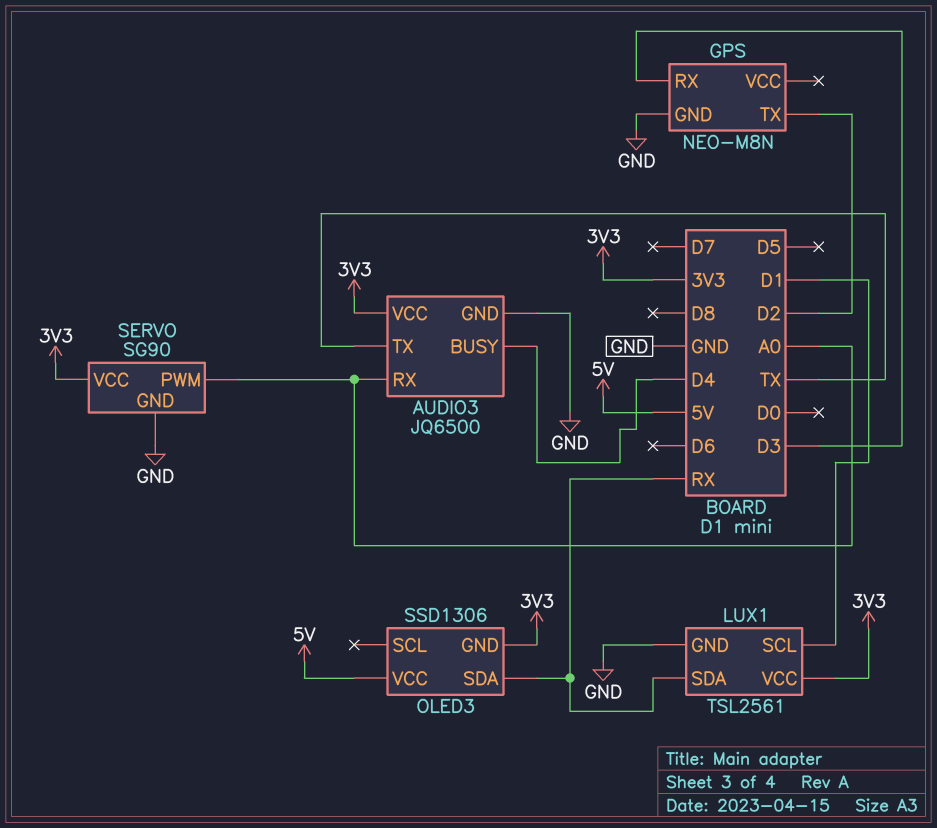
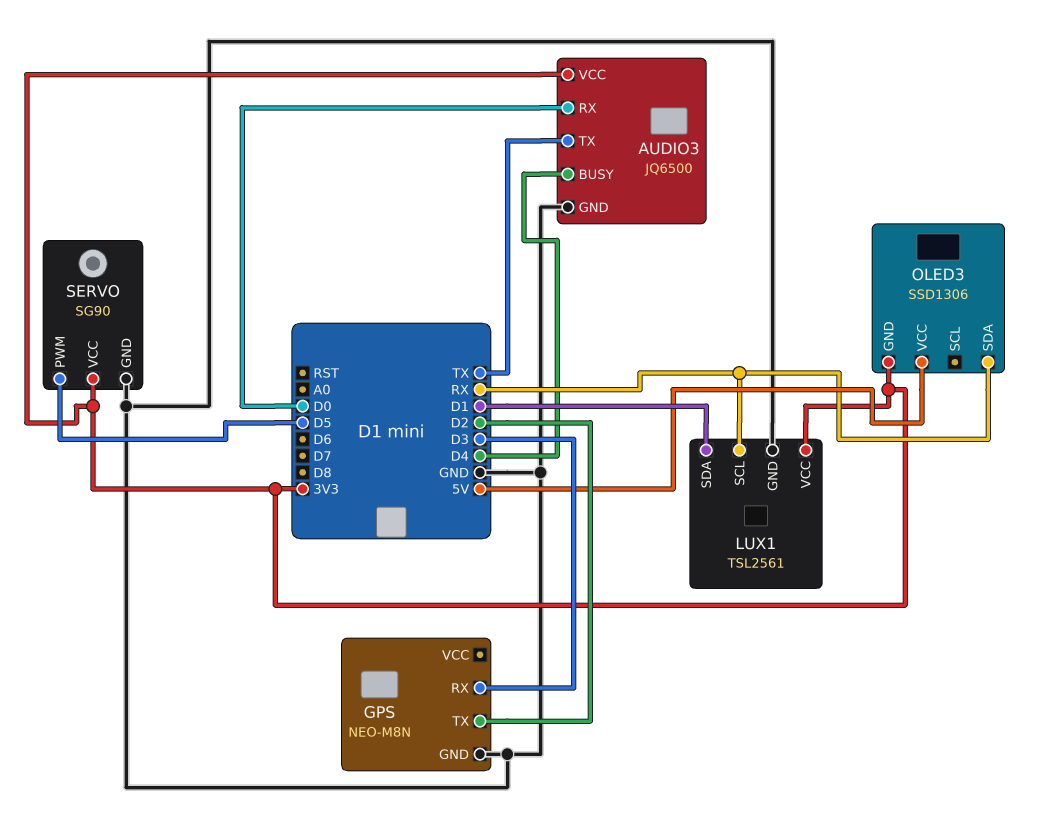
AUDIO3 pin RX: A0 -> D0
LUX1 pin SCL: D1 -> RX
LUX1 pin SDA: RX -> D1
SERVO pin PWM: A0 -> D5

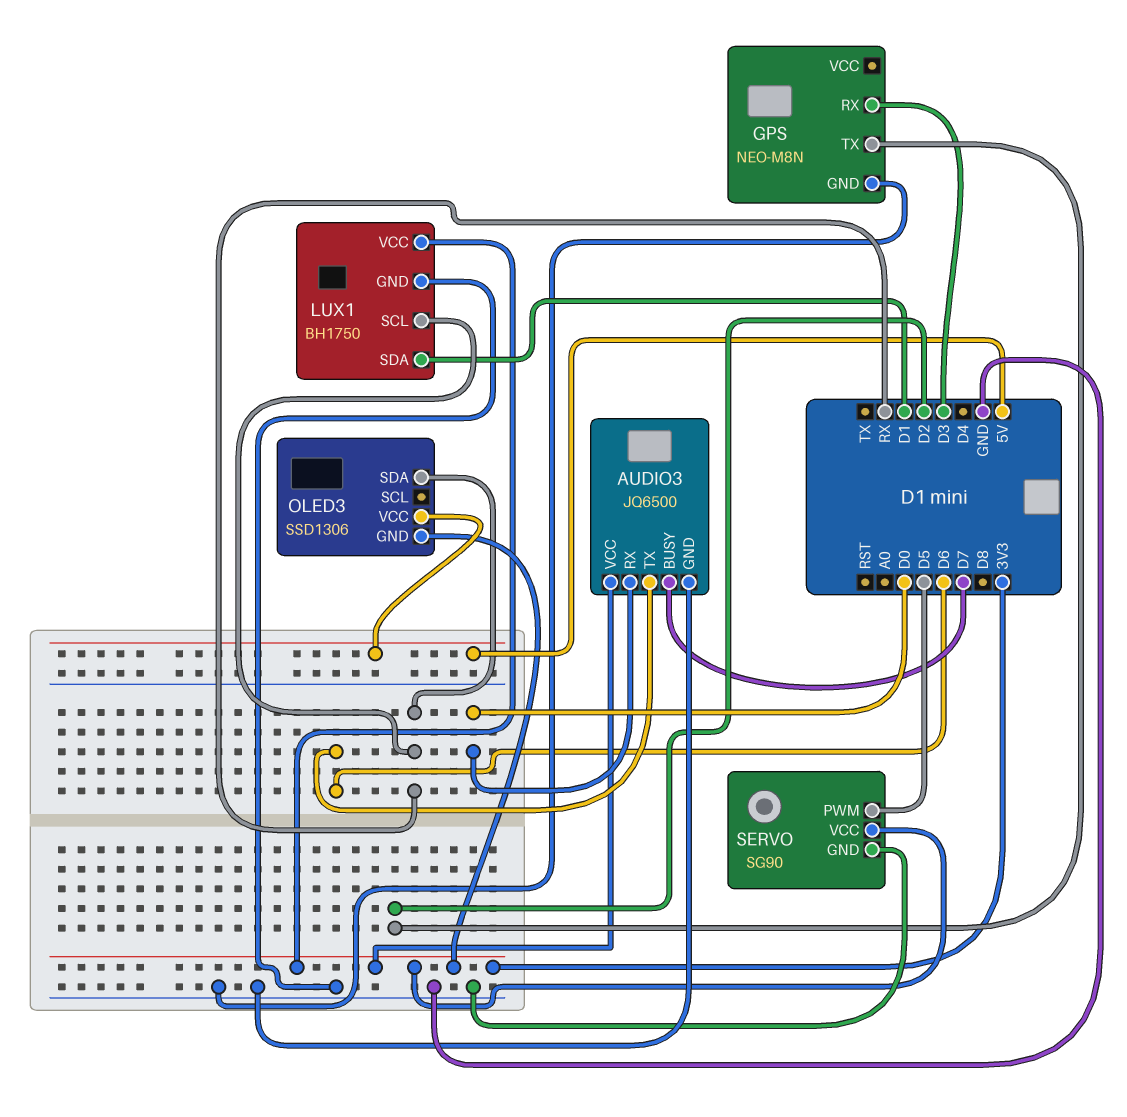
AUDIO3 pin BUSY: D4 -> D7
AUDIO3 pin TX: TX -> D6
LUX1: TSL2561 -> BH1750

